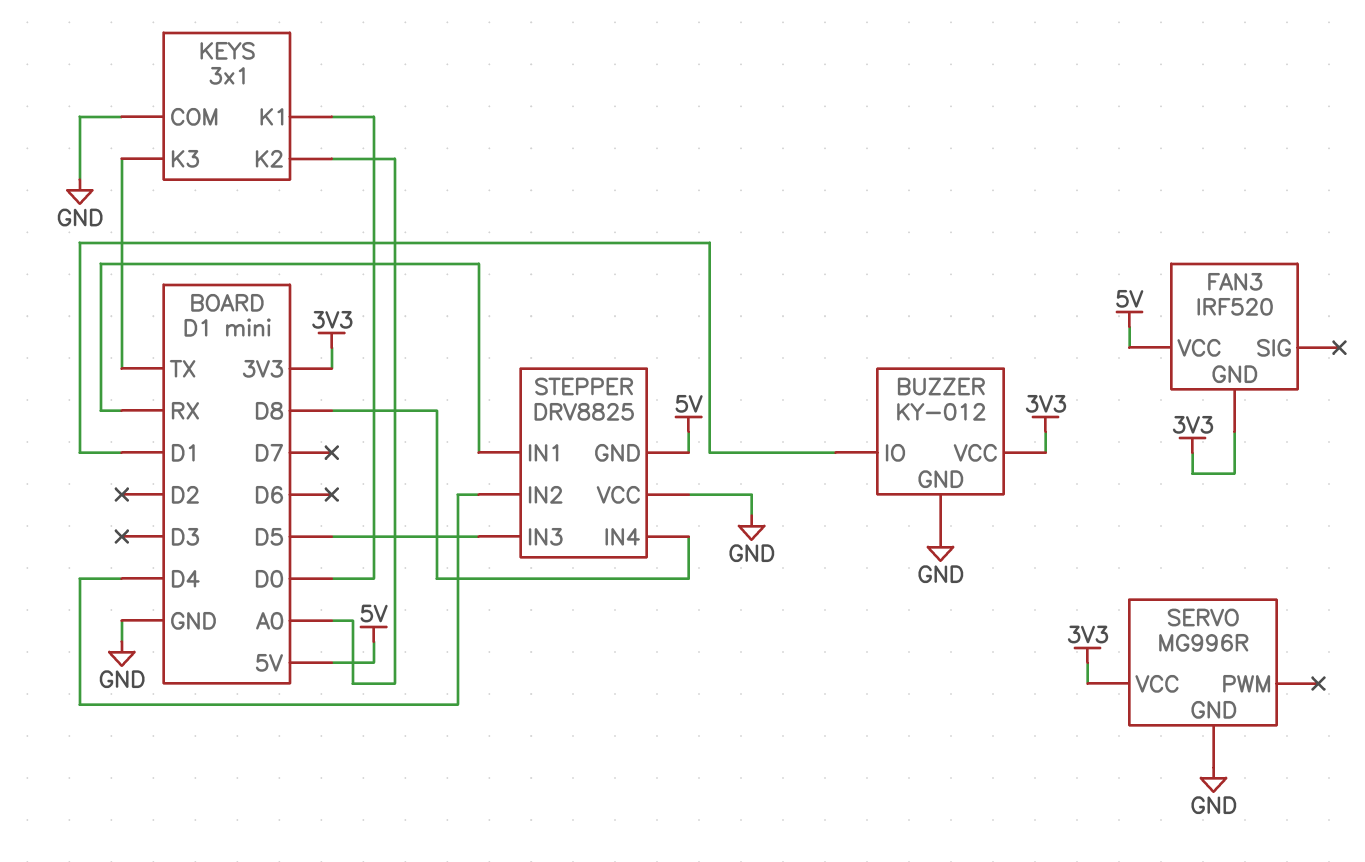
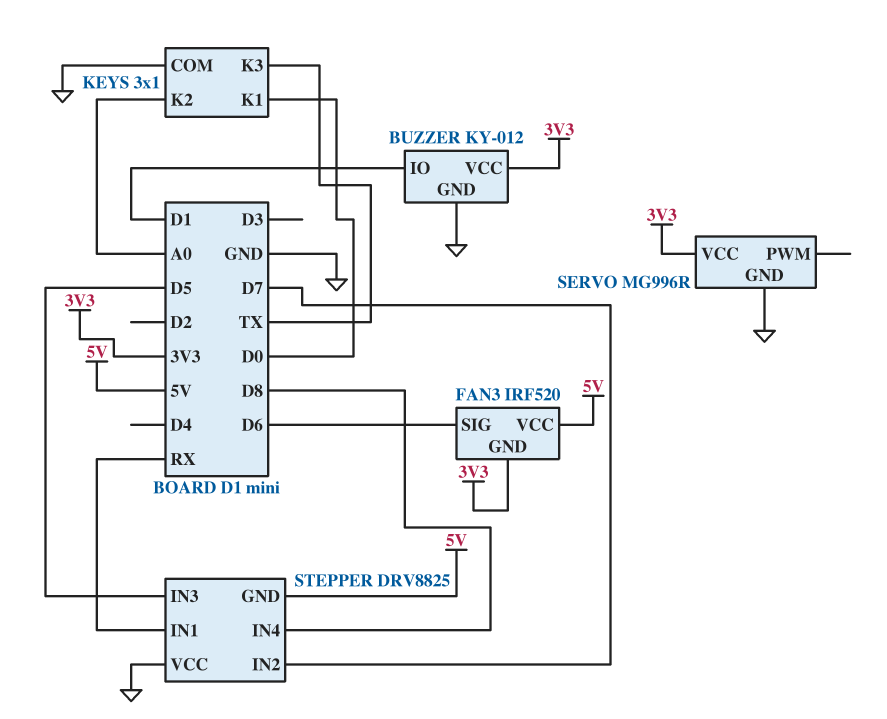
FAN3 pin SIG: none -> D6
STEPPER pin IN2: D4 -> D7

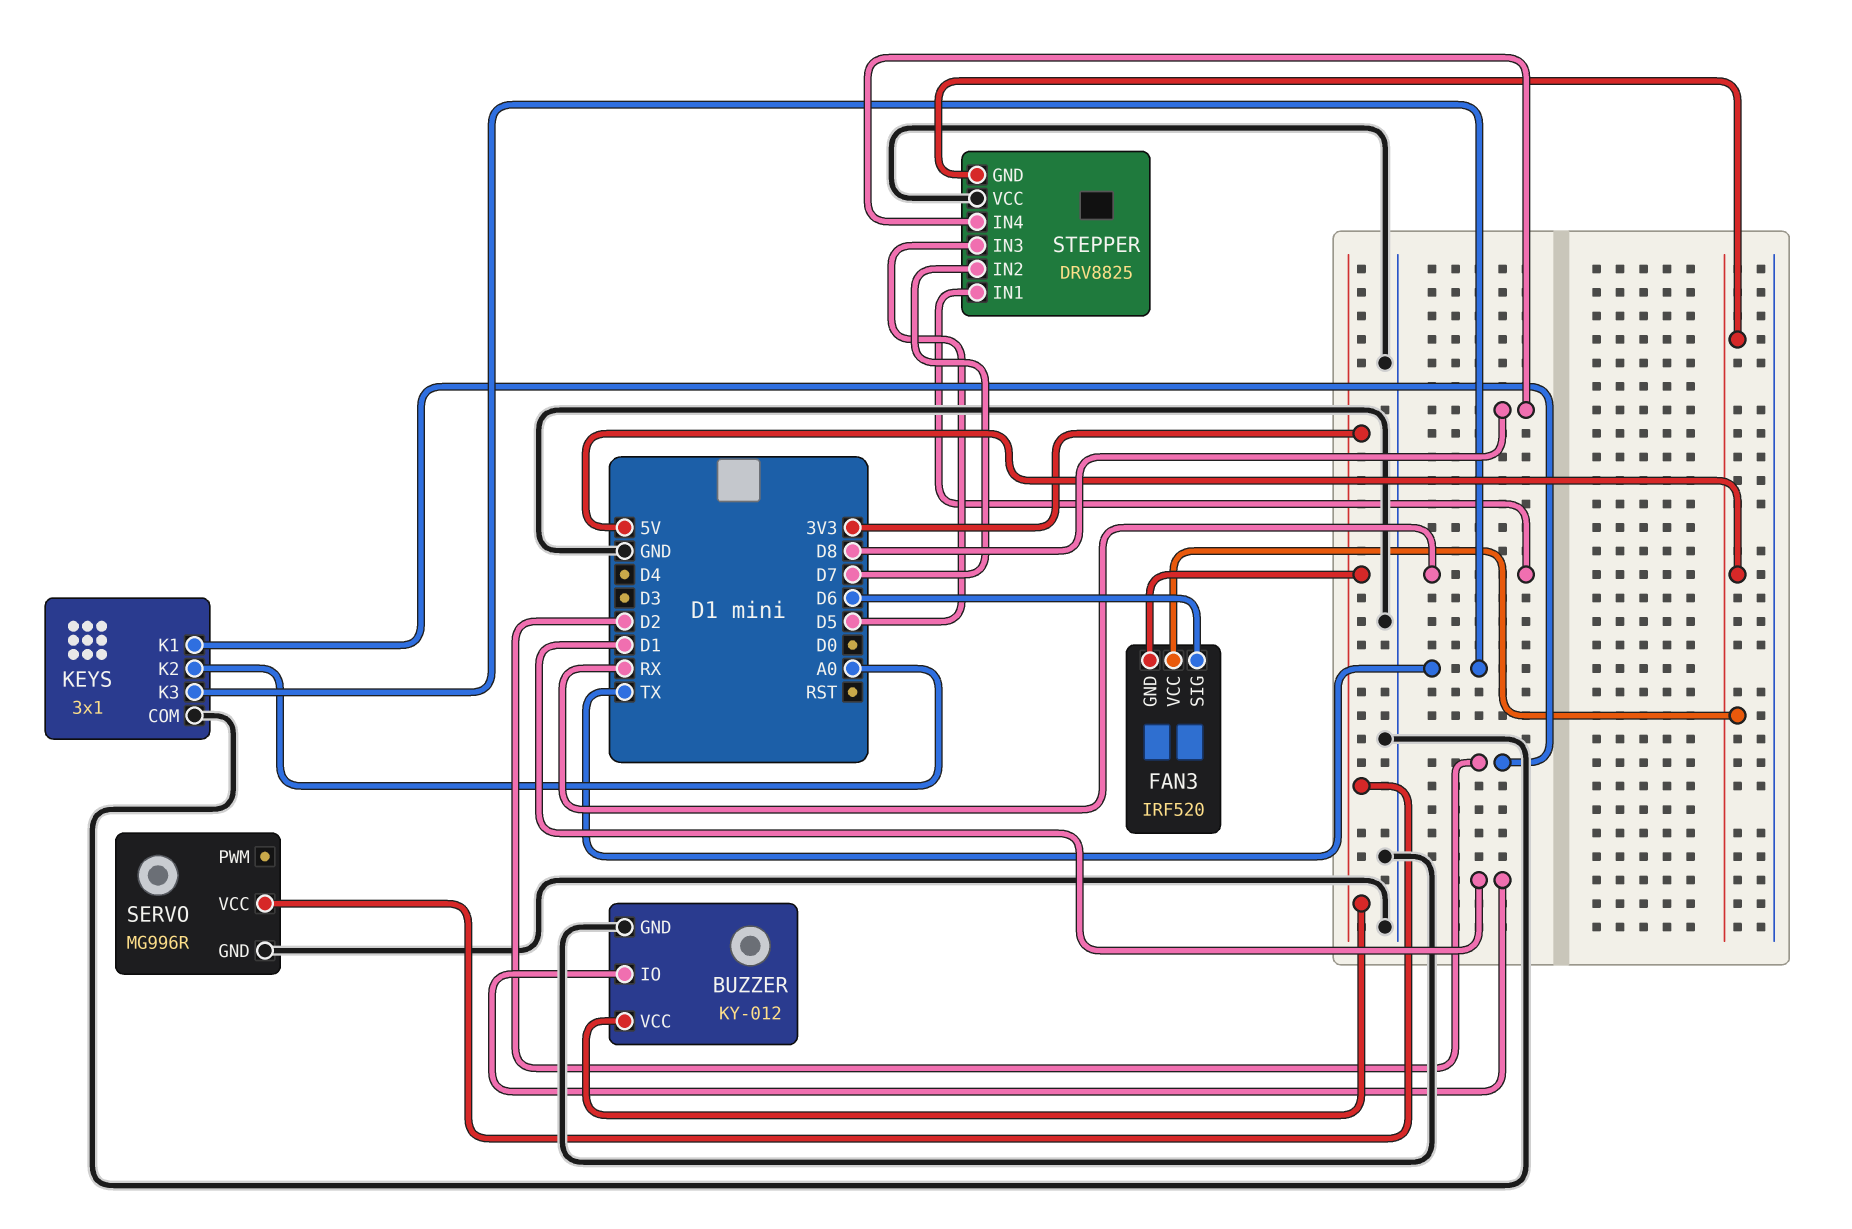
KEYS pin K1: D0 -> D2

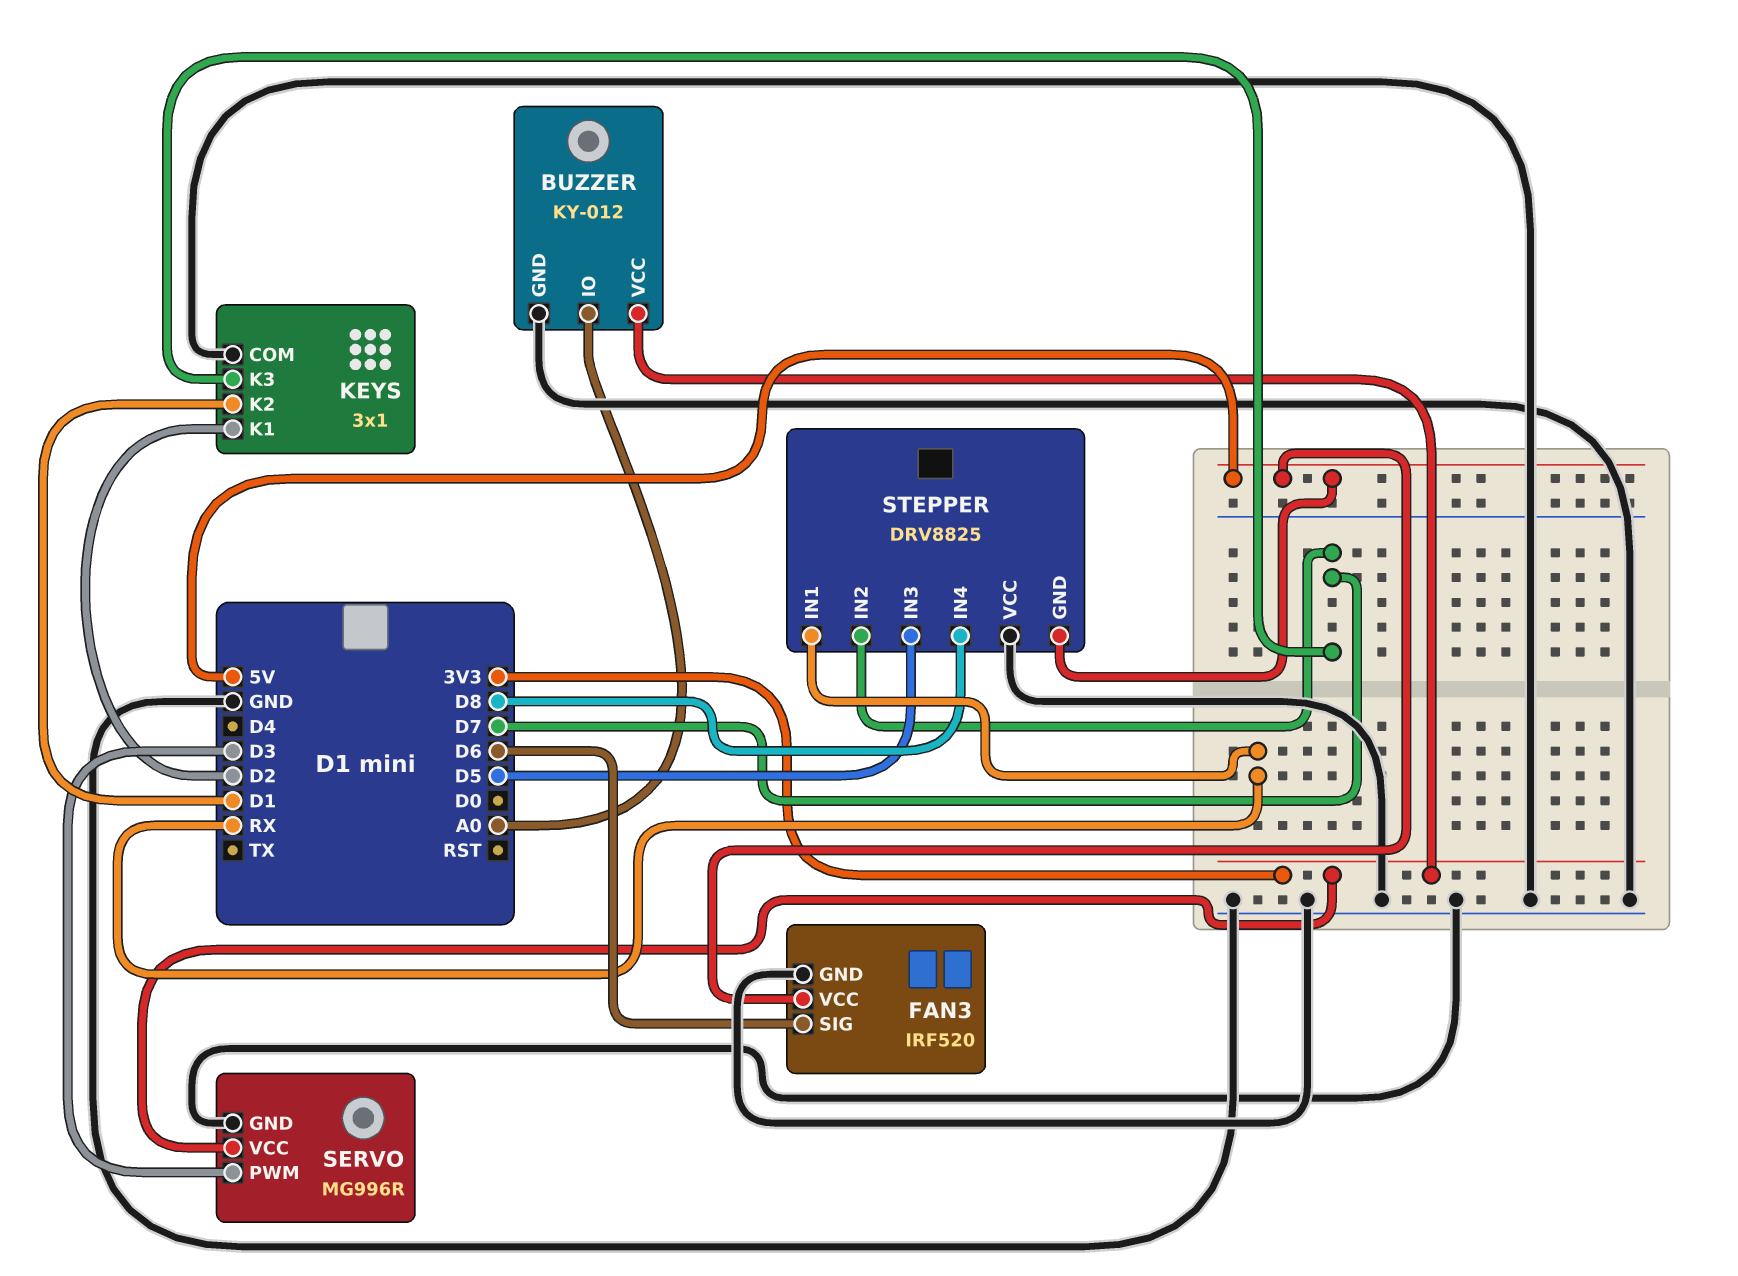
BUZZER pin IO: D1 -> A0
FAN3 pin GND: 3V3 -> GND
KEYS pin K2: A0 -> D1
KEYS pin K3: TX -> D7
SERVO pin PWM: none -> D3

